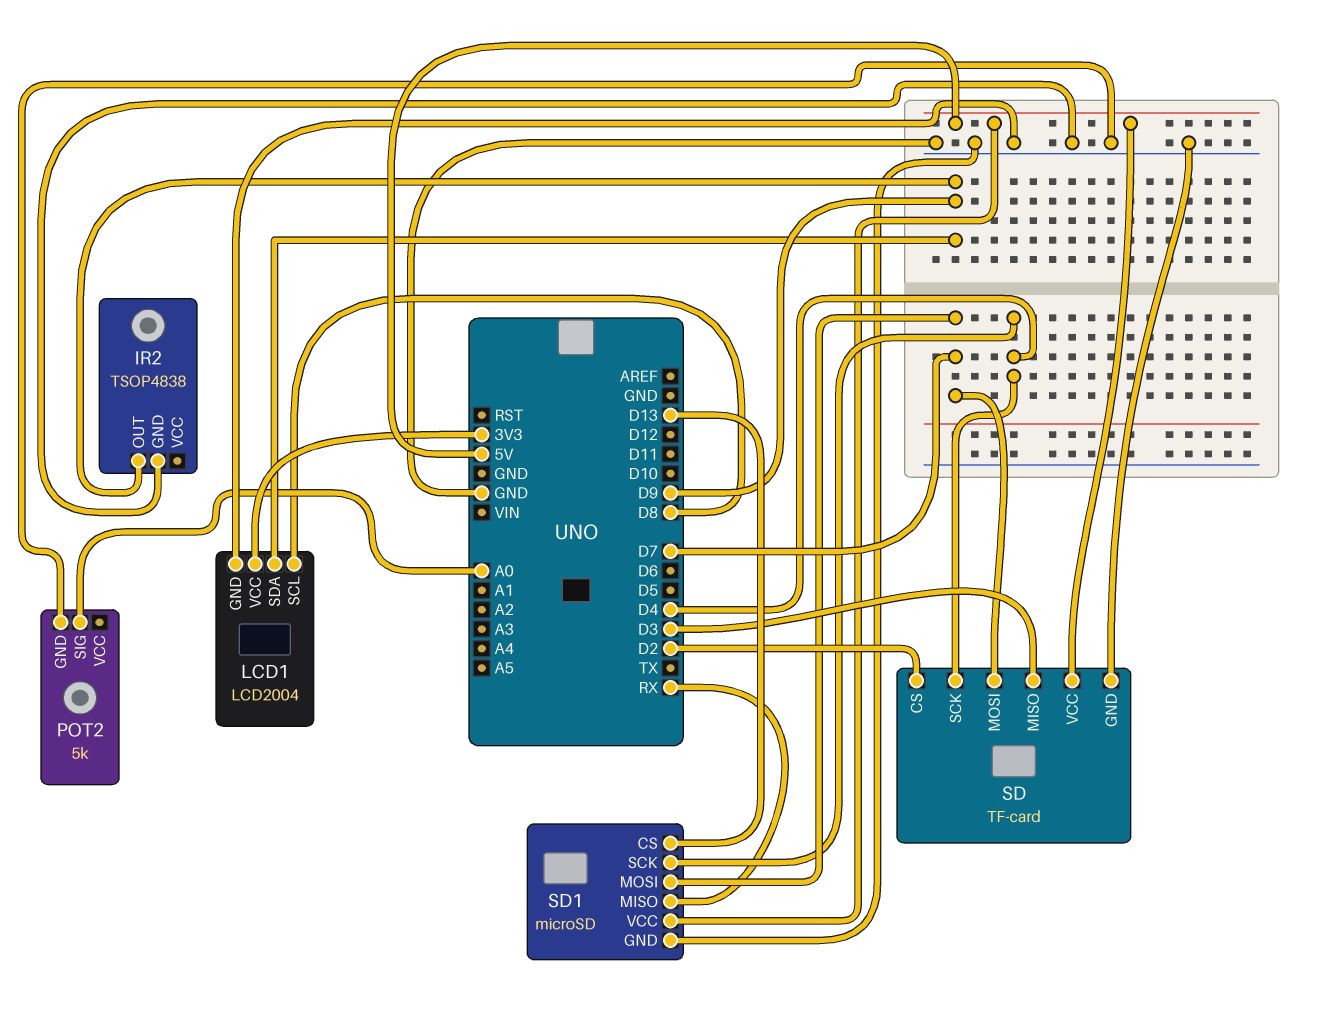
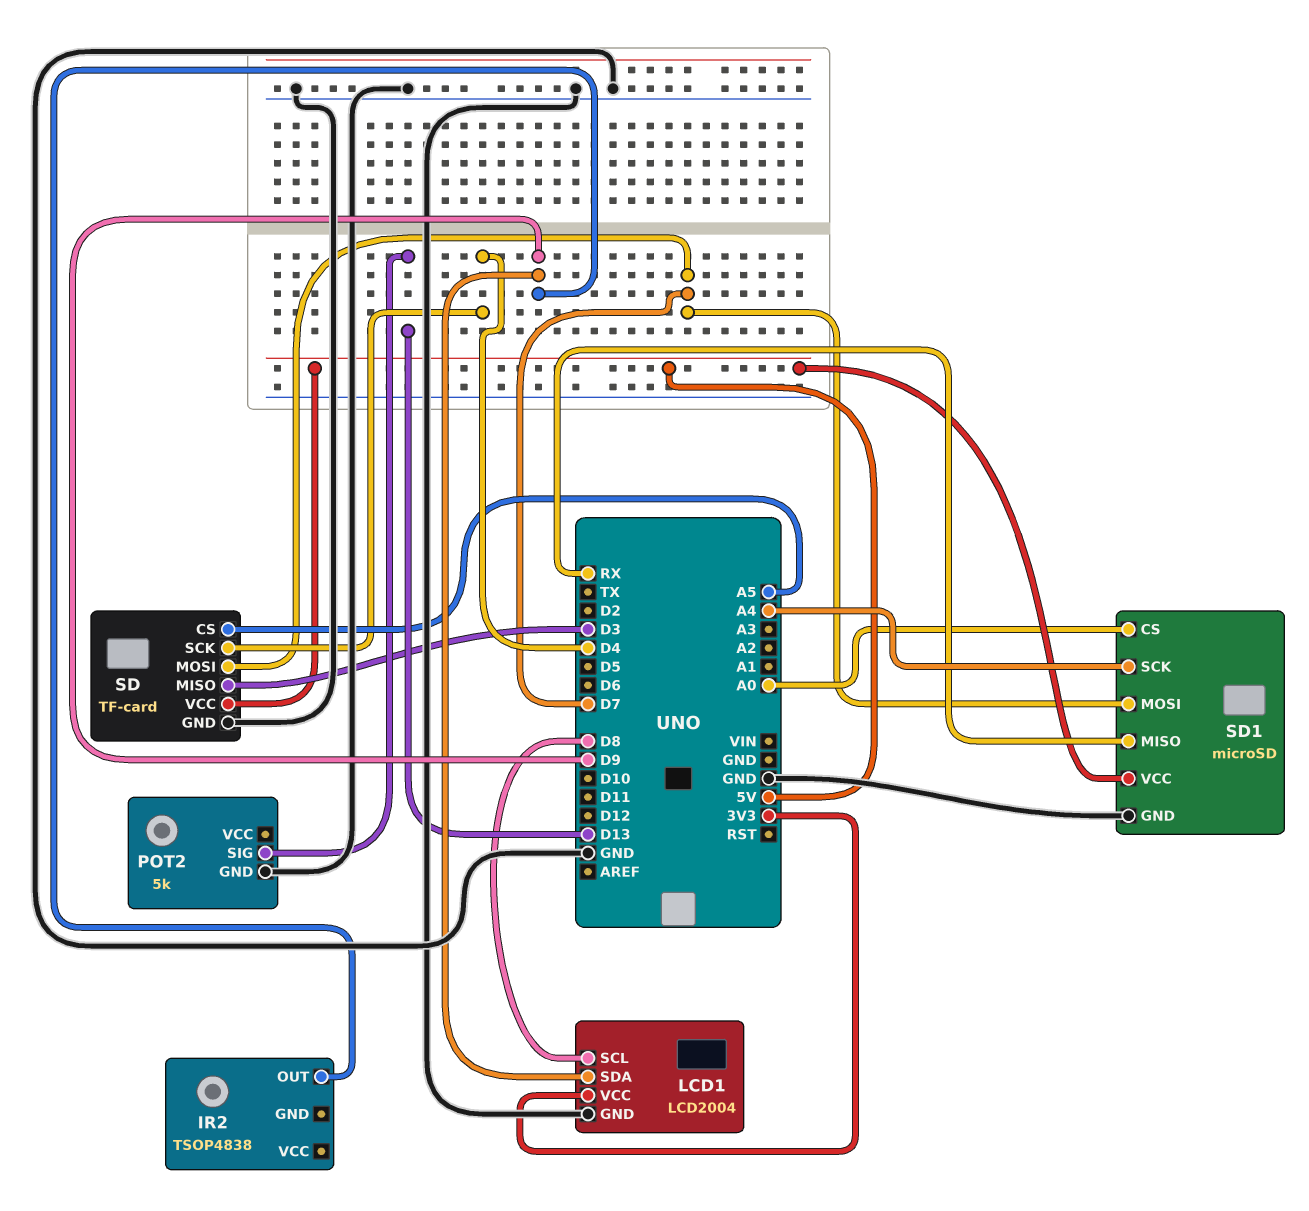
IR2 pin GND: GND -> none
POT2 pin SIG: A0 -> D13
SD pin CS: D2 -> A5
SD1 pin CS: D13 -> A0
SD1 pin SCK: D4 -> A4

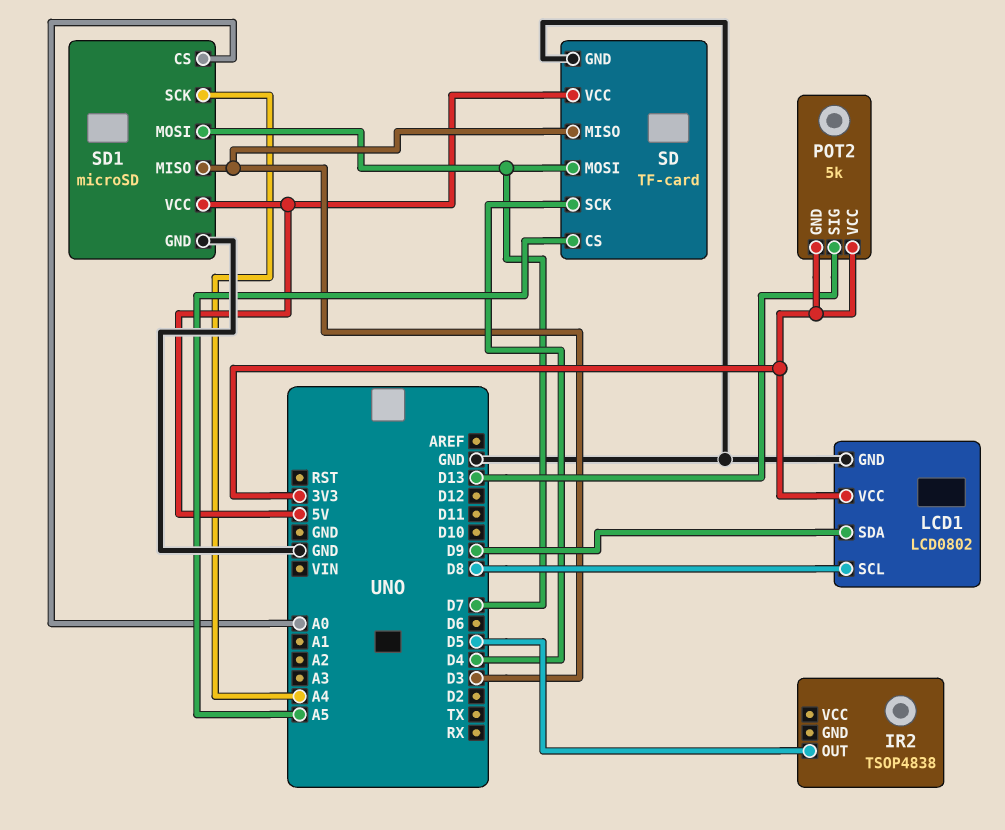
IR2 pin OUT: D9 -> D5
LCD1: LCD2004 -> LCD0802
POT2 pin GND: GND -> 3V3
POT2 pin VCC: none -> 3V3
SD1 pin MISO: RX -> D3

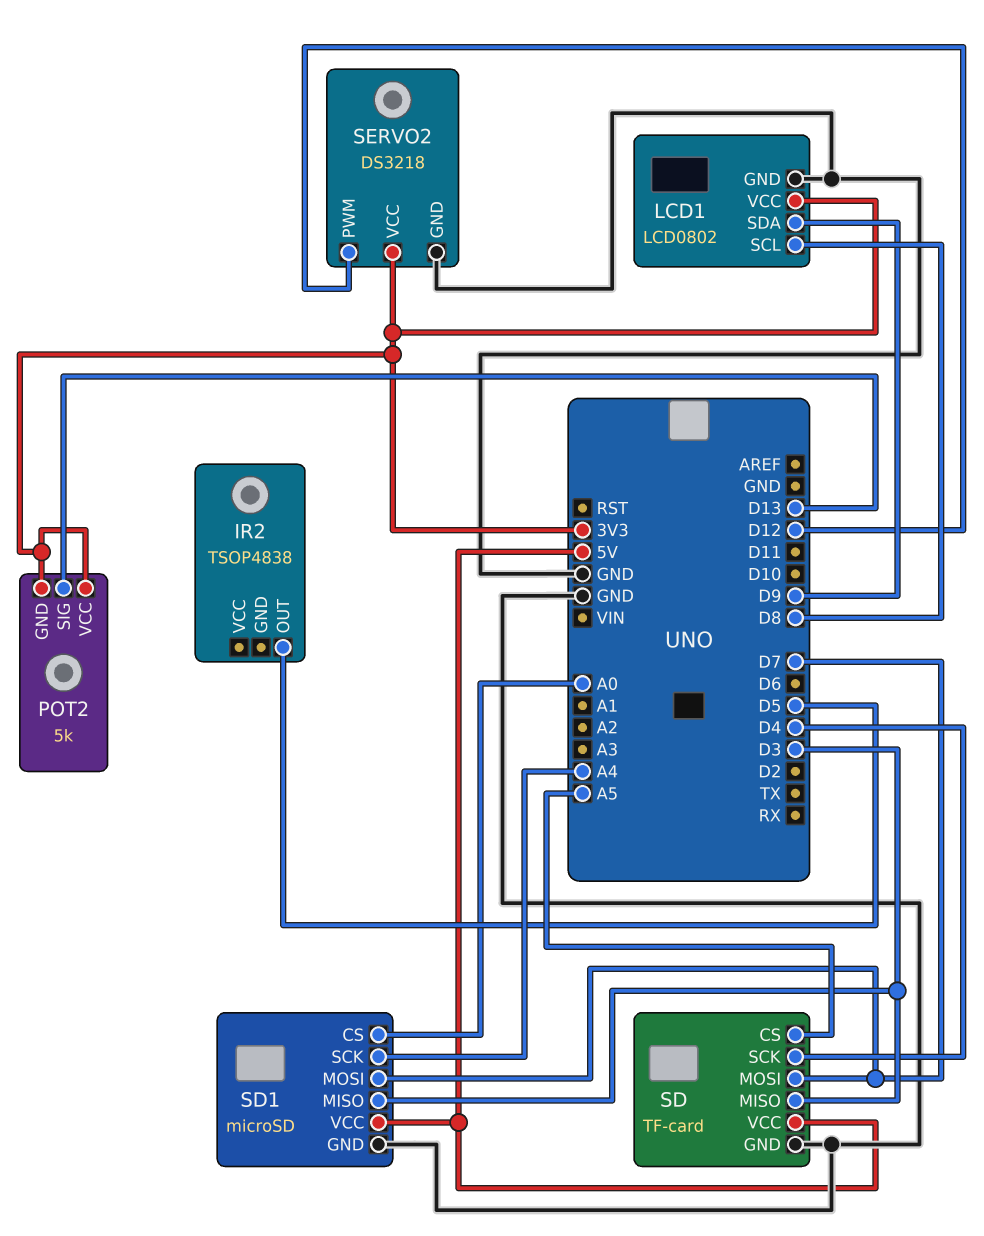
SERVO2: none -> DS3218
SERVO2 pin GND: none -> GND
SERVO2 pin PWM: none -> D12
SERVO2 pin VCC: none -> 3V3

